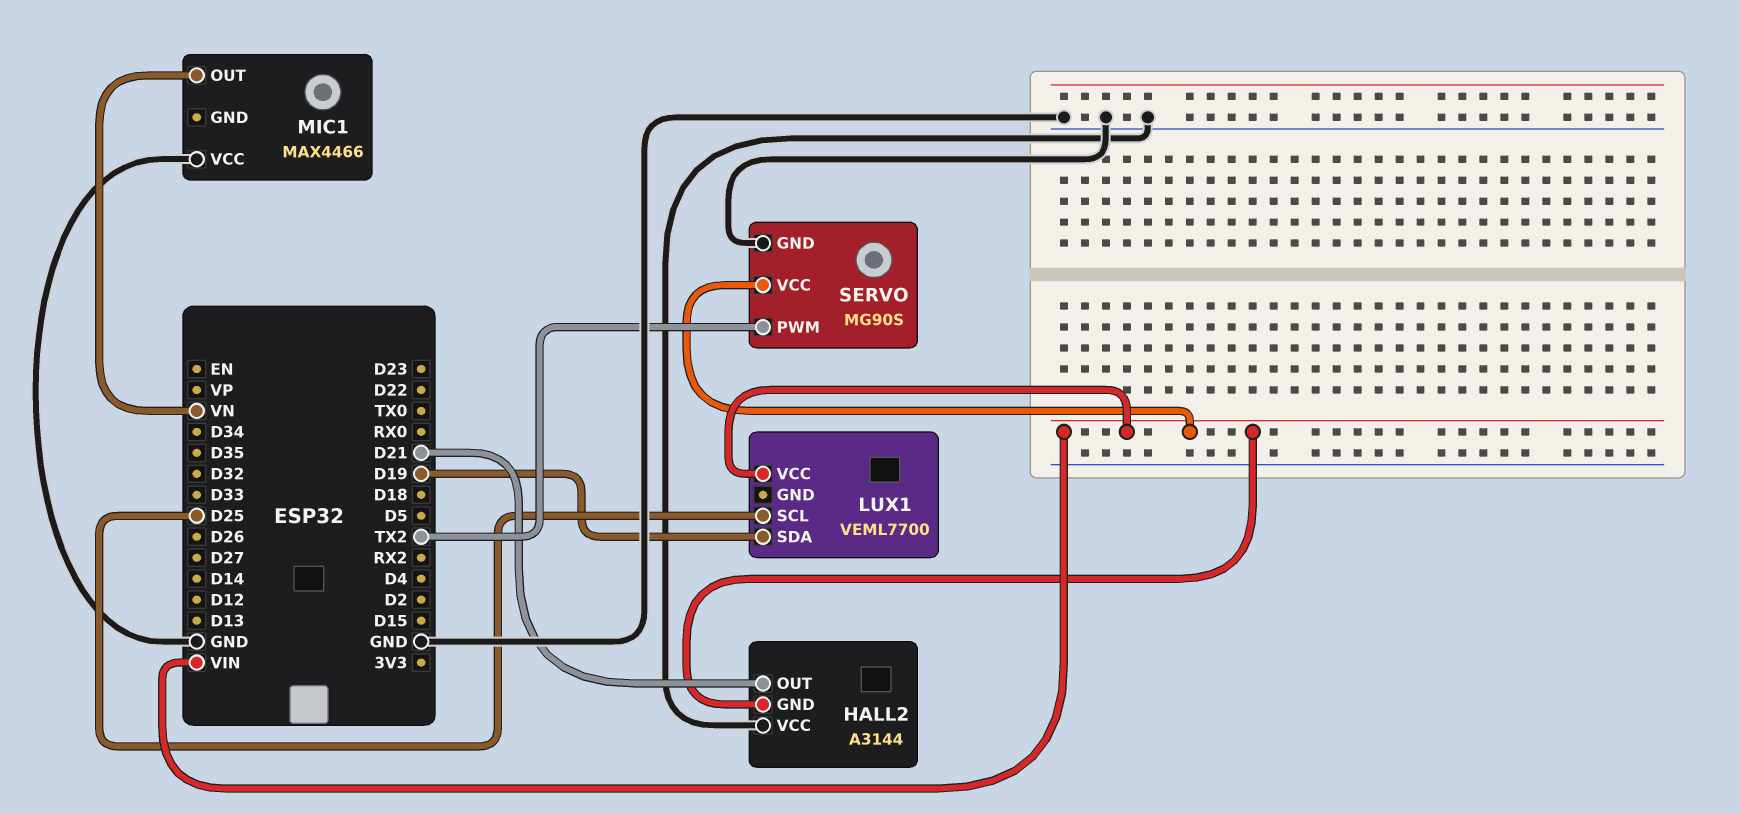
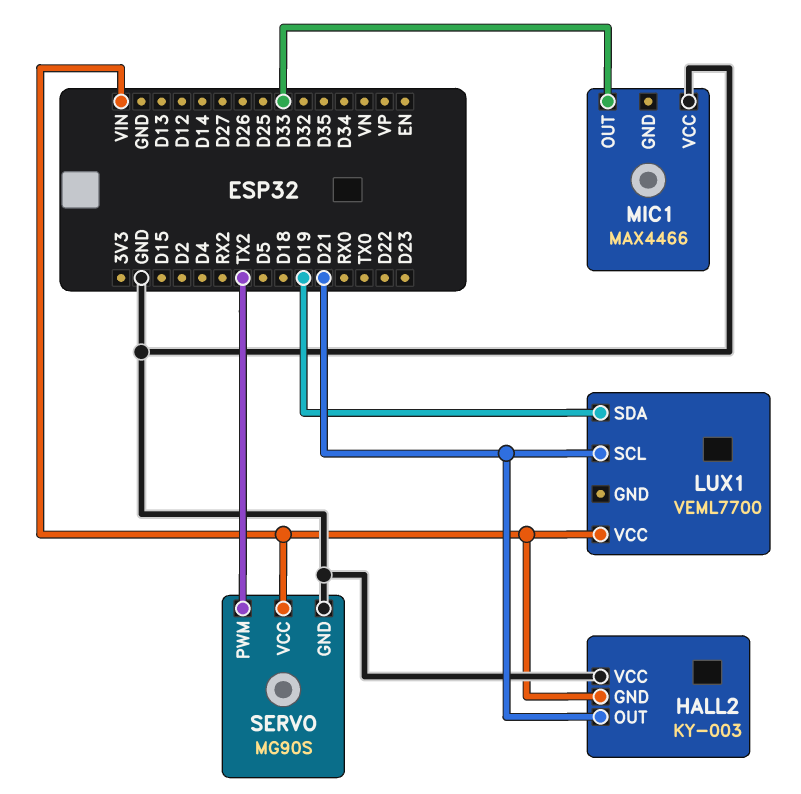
HALL2: A3144 -> KY-003
LUX1 pin SCL: D25 -> D21
MIC1 pin OUT: VN -> D33

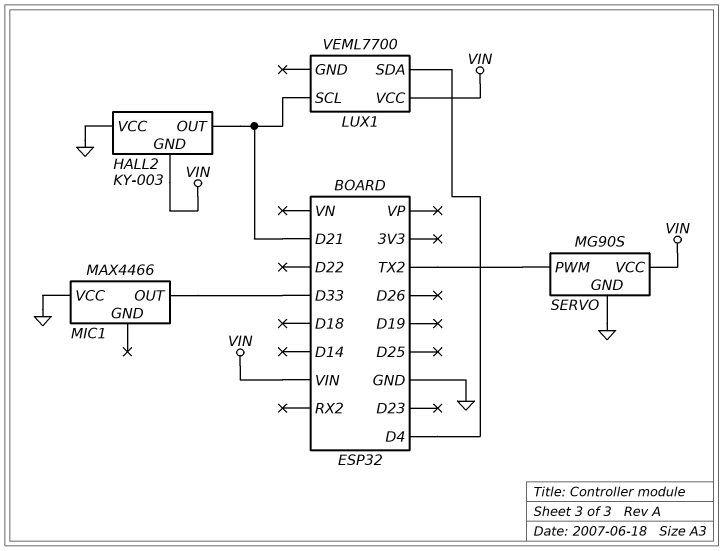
LUX1 pin SDA: D19 -> D4

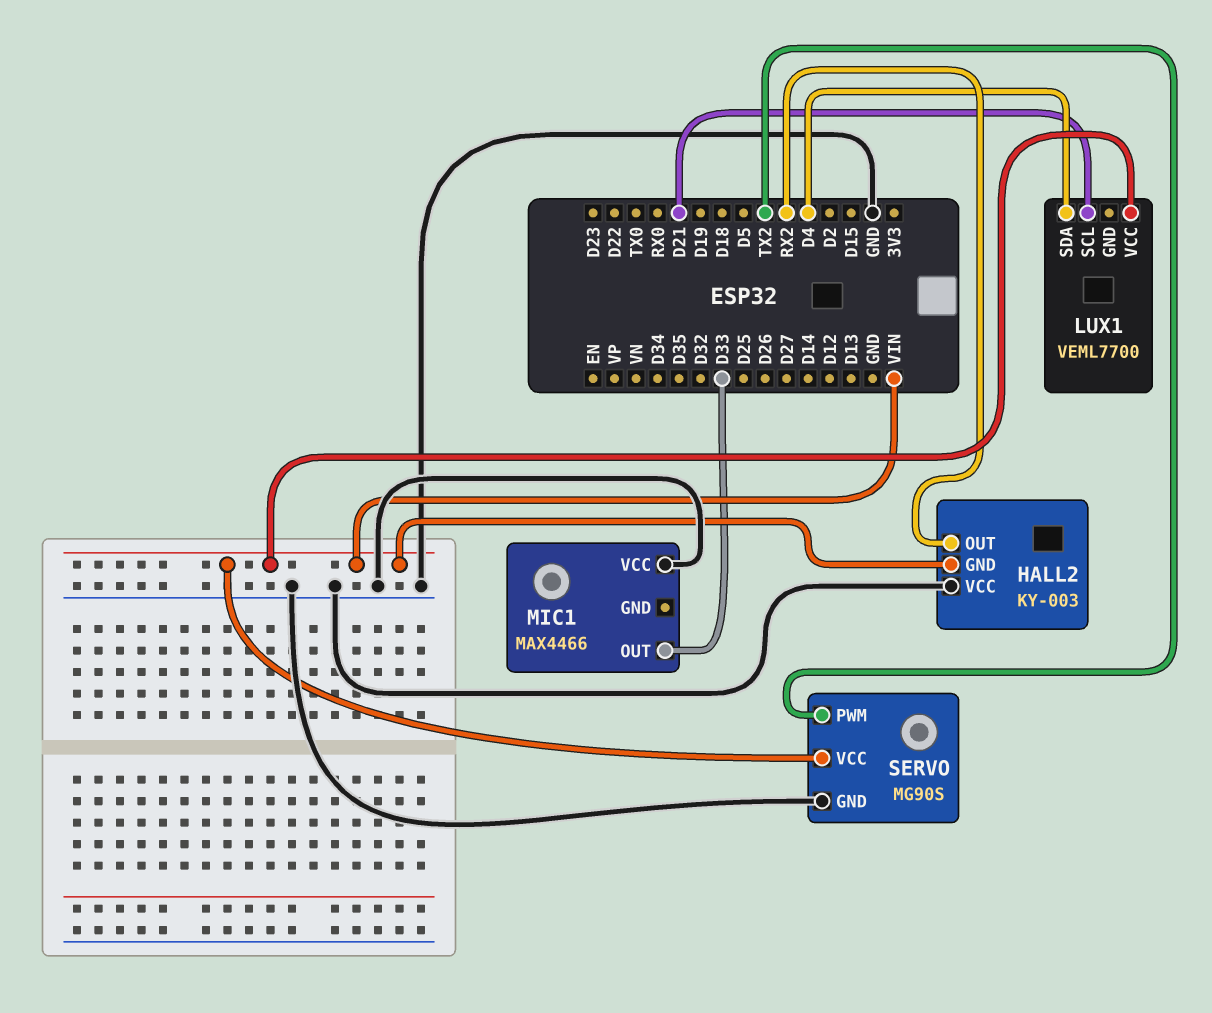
HALL2 pin OUT: D21 -> RX2

